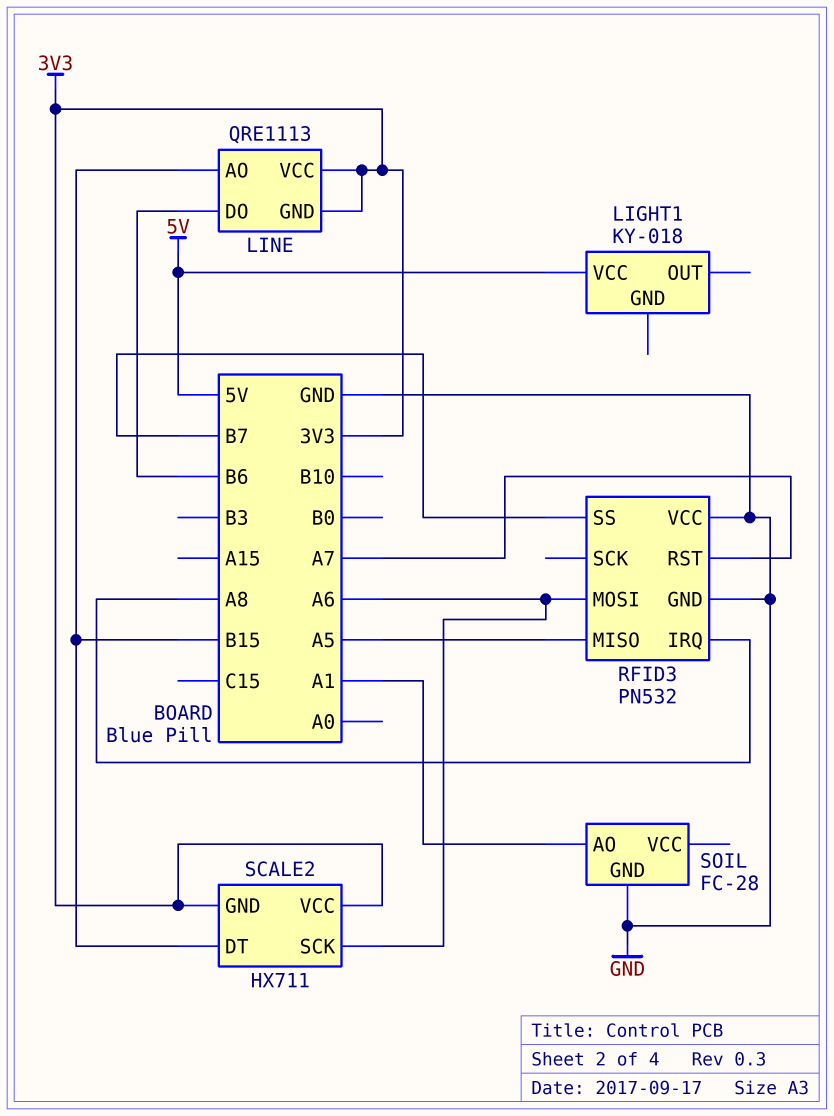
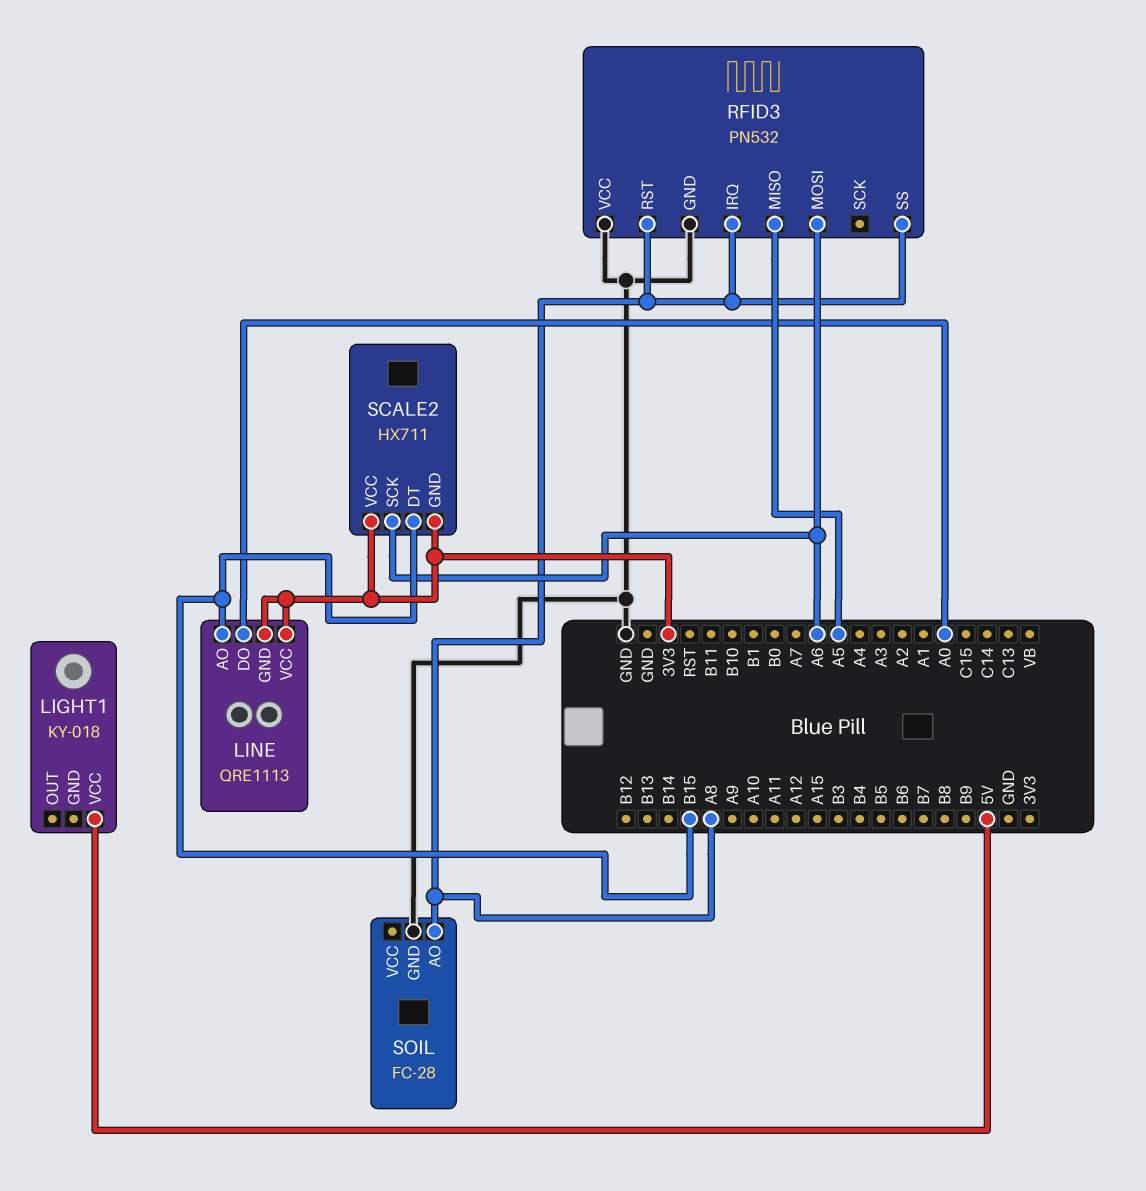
LINE pin DO: B6 -> A0
RFID3 pin RST: A7 -> A8
RFID3 pin SS: B7 -> A8
SOIL pin AO: A1 -> A8

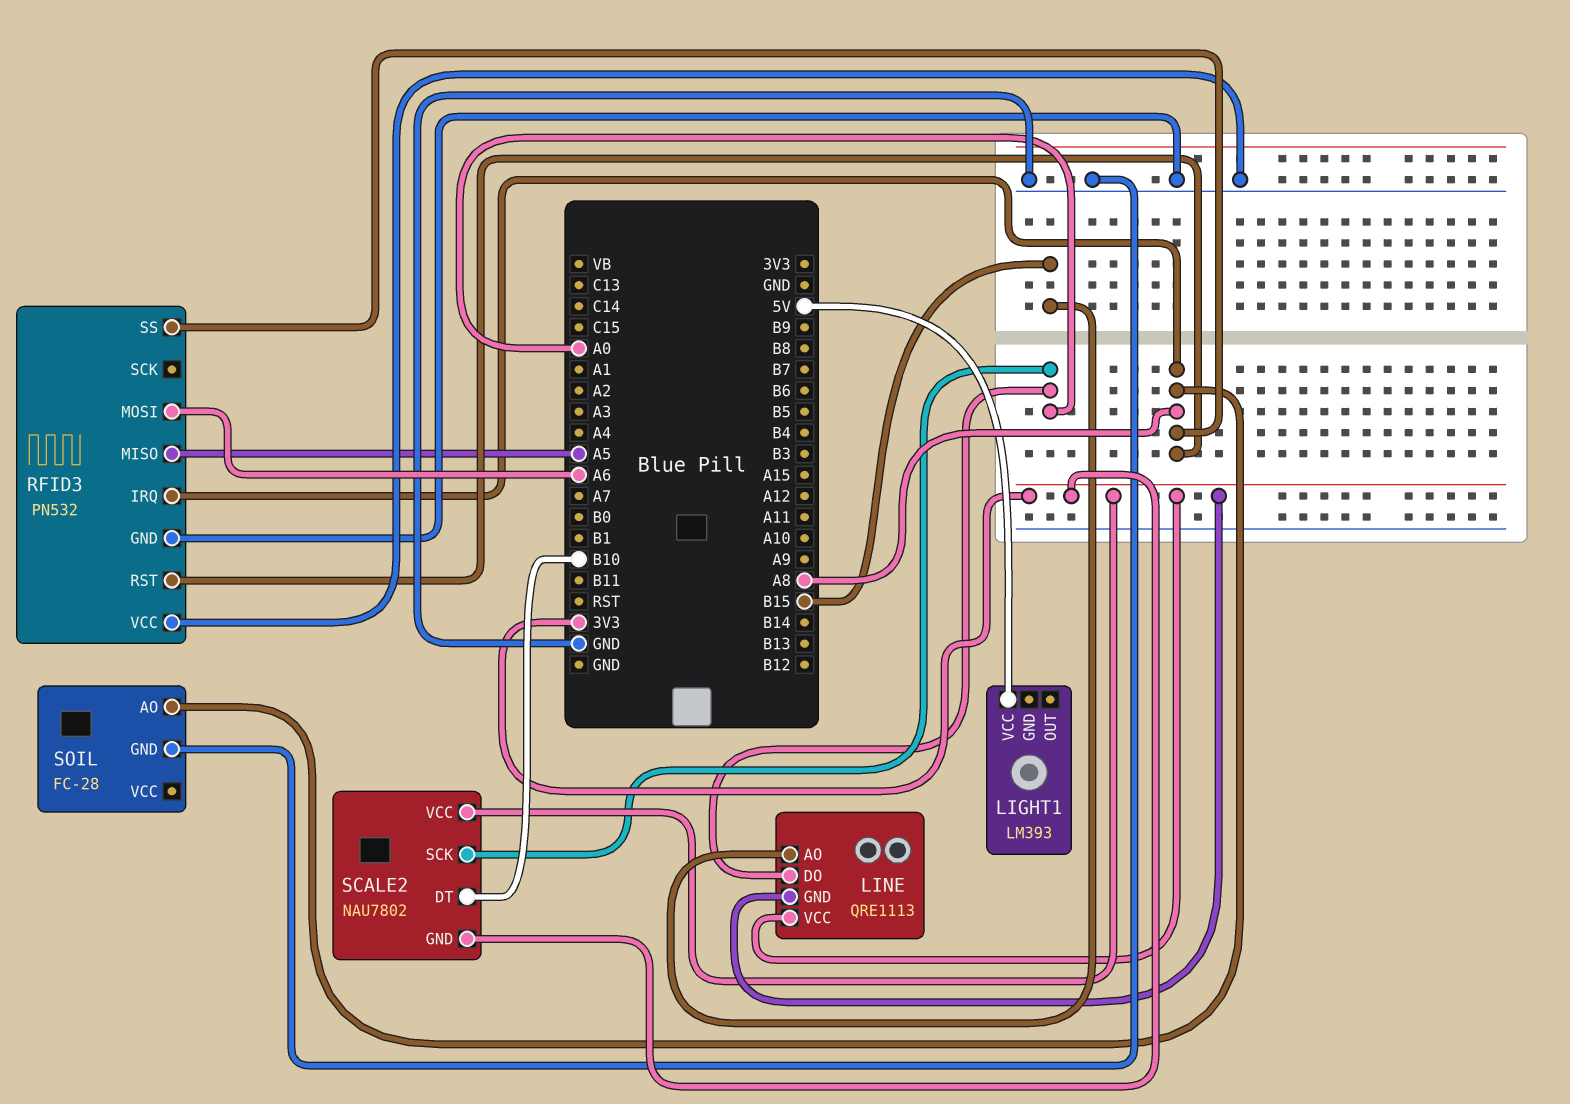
LIGHT1: KY-018 -> LM393
SCALE2: HX711 -> NAU7802
SCALE2 pin DT: B15 -> B10
SCALE2 pin SCK: A6 -> A0

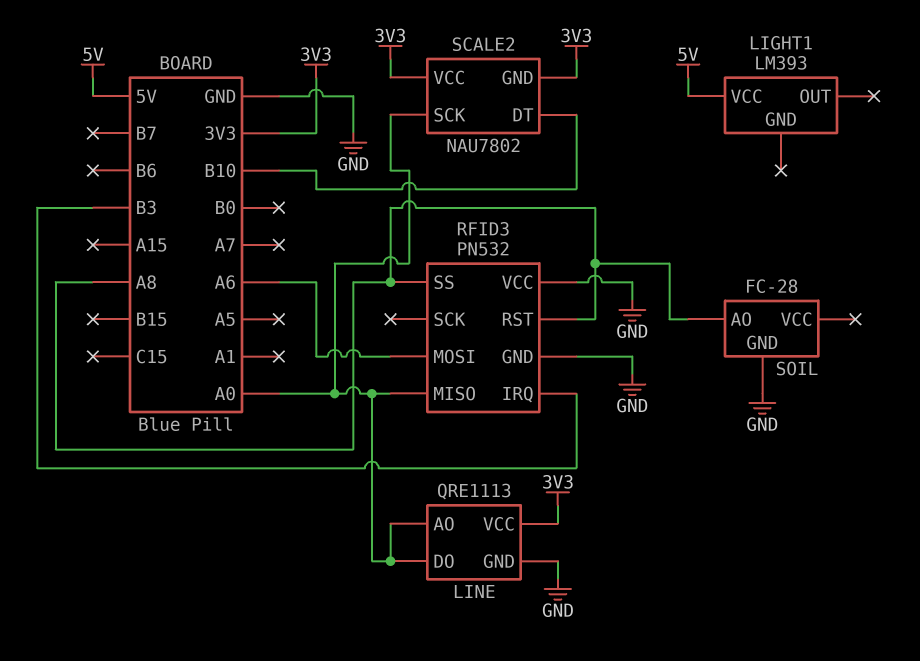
LINE pin AO: B15 -> A0
LINE pin GND: 3V3 -> GND
RFID3 pin IRQ: A8 -> B3
RFID3 pin MISO: A5 -> A0

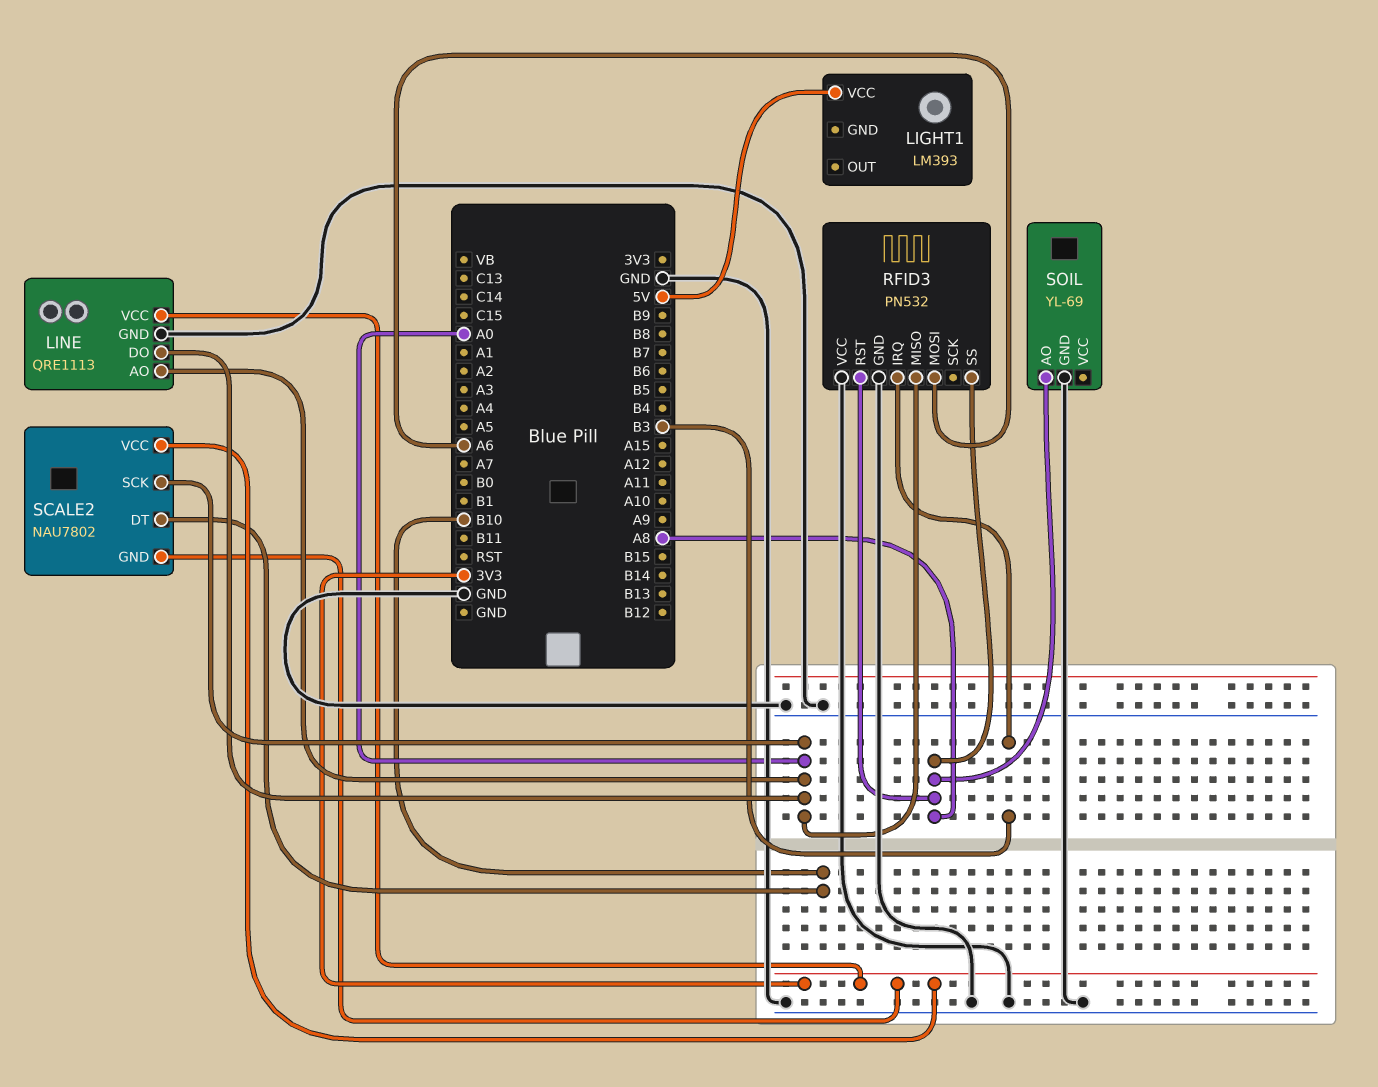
SOIL: FC-28 -> YL-69

